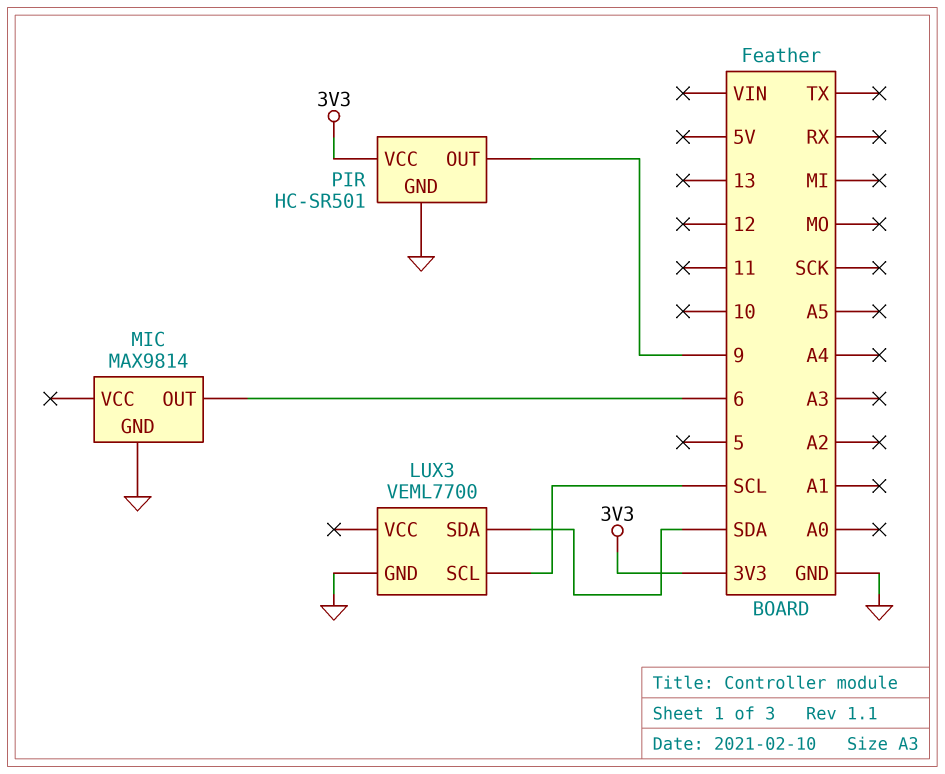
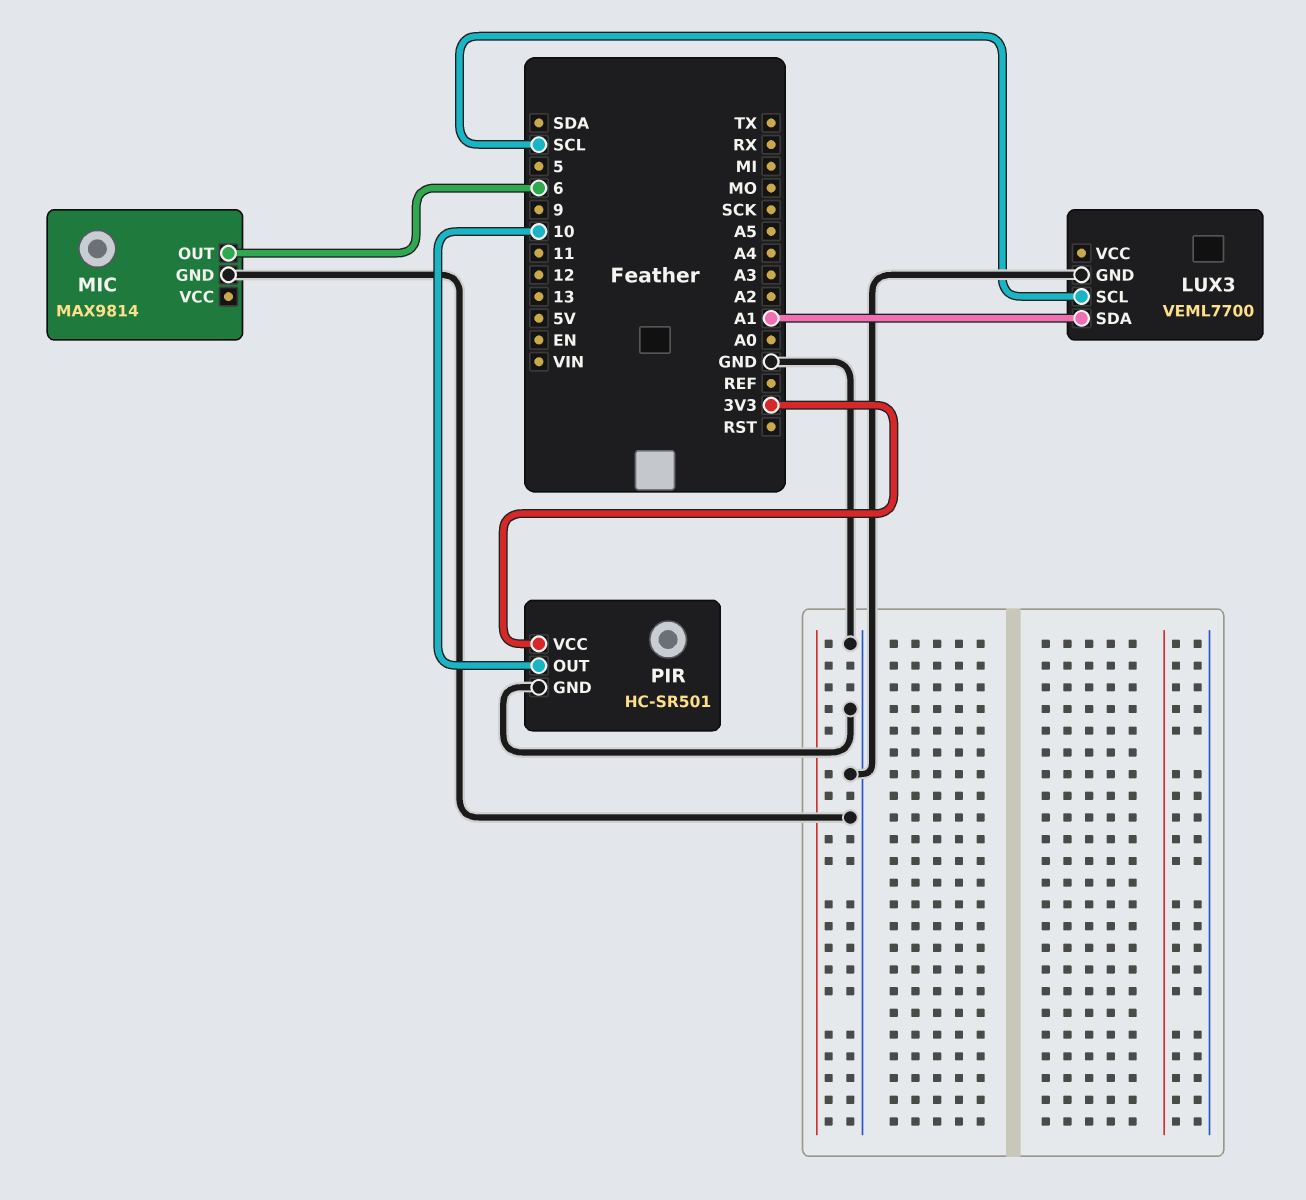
LUX3 pin SDA: SDA -> A1
PIR pin OUT: 9 -> 10

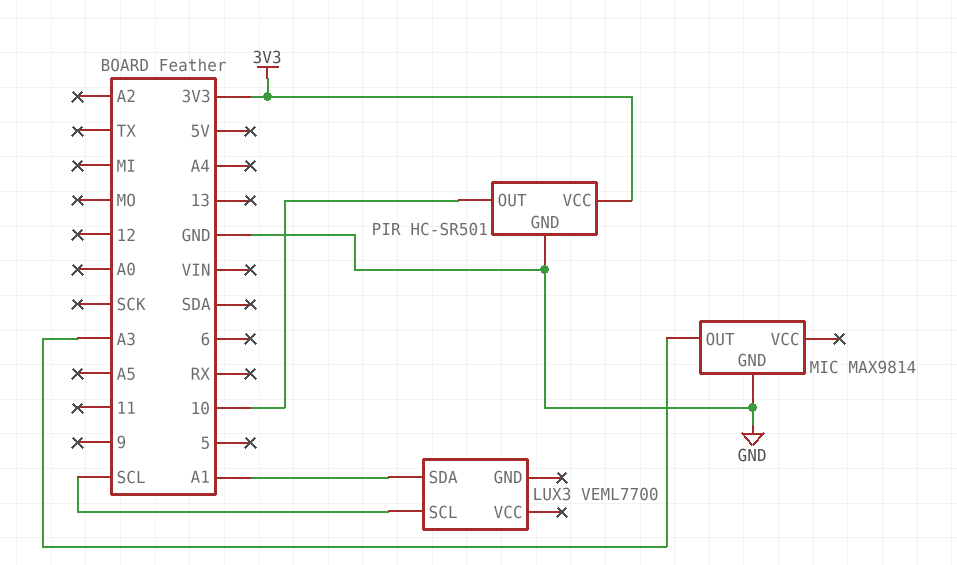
LUX3 pin GND: GND -> none
MIC pin OUT: 6 -> A3

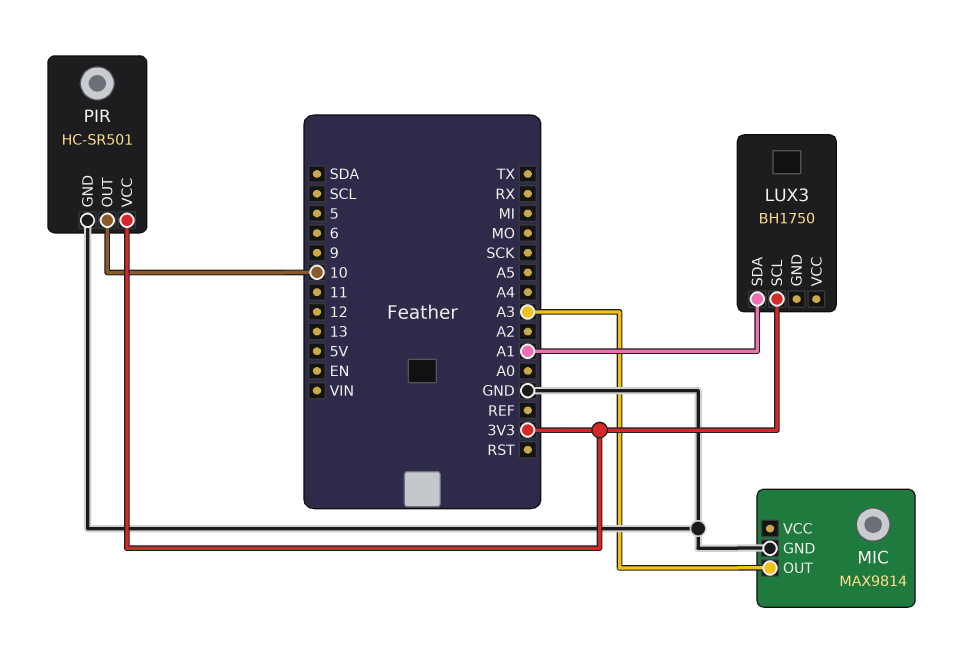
LUX3: VEML7700 -> BH1750
LUX3 pin SCL: SCL -> 3V3

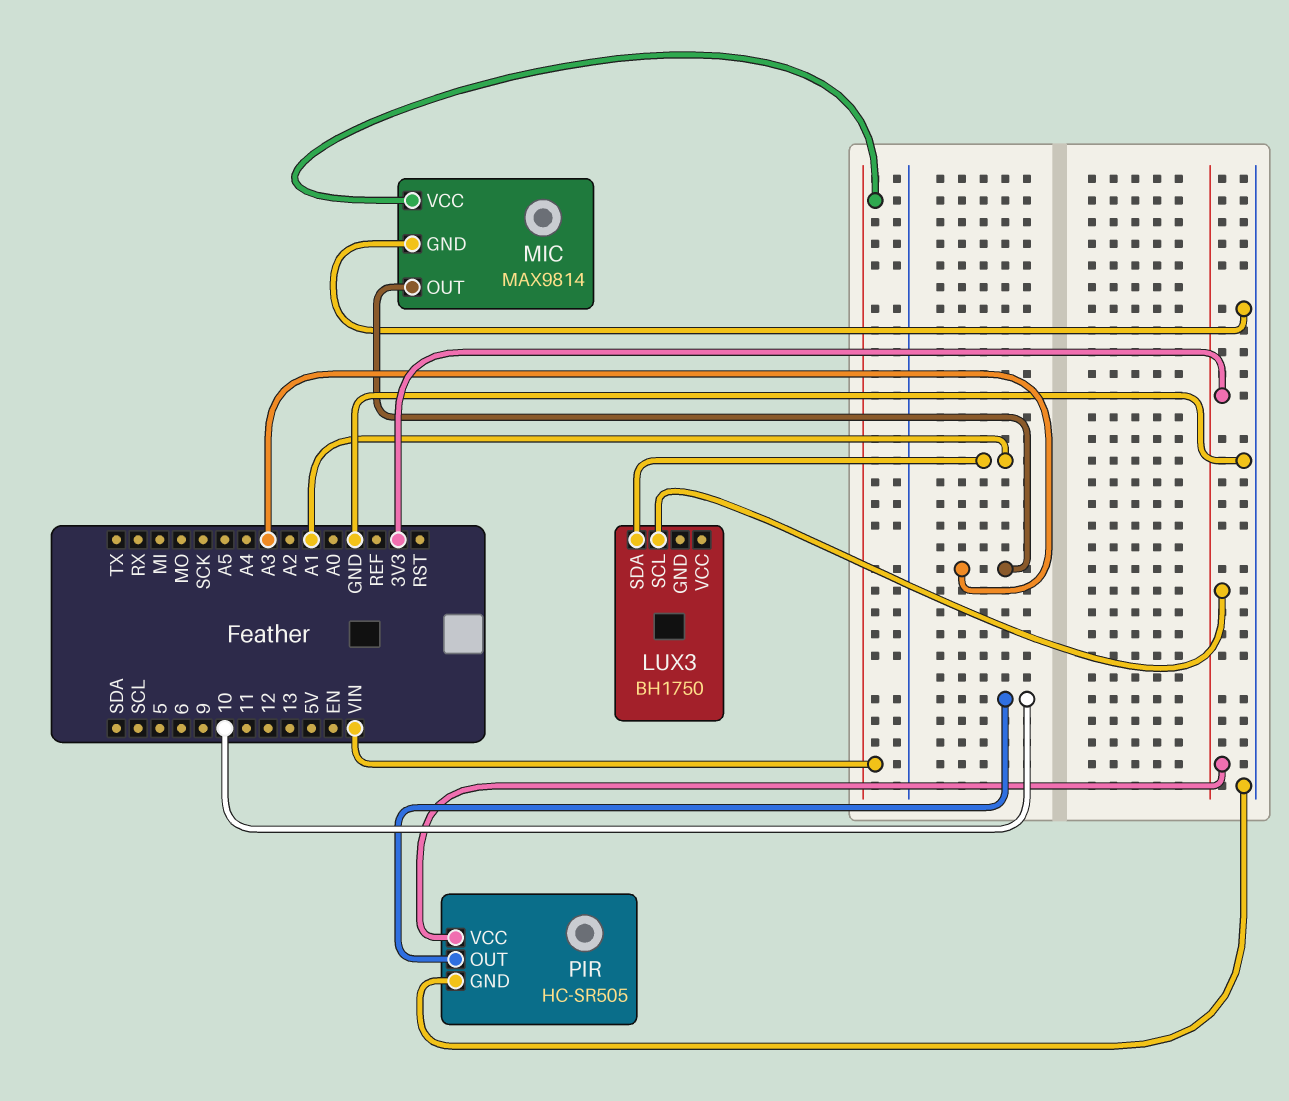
MIC pin VCC: none -> VIN
PIR: HC-SR501 -> HC-SR505

